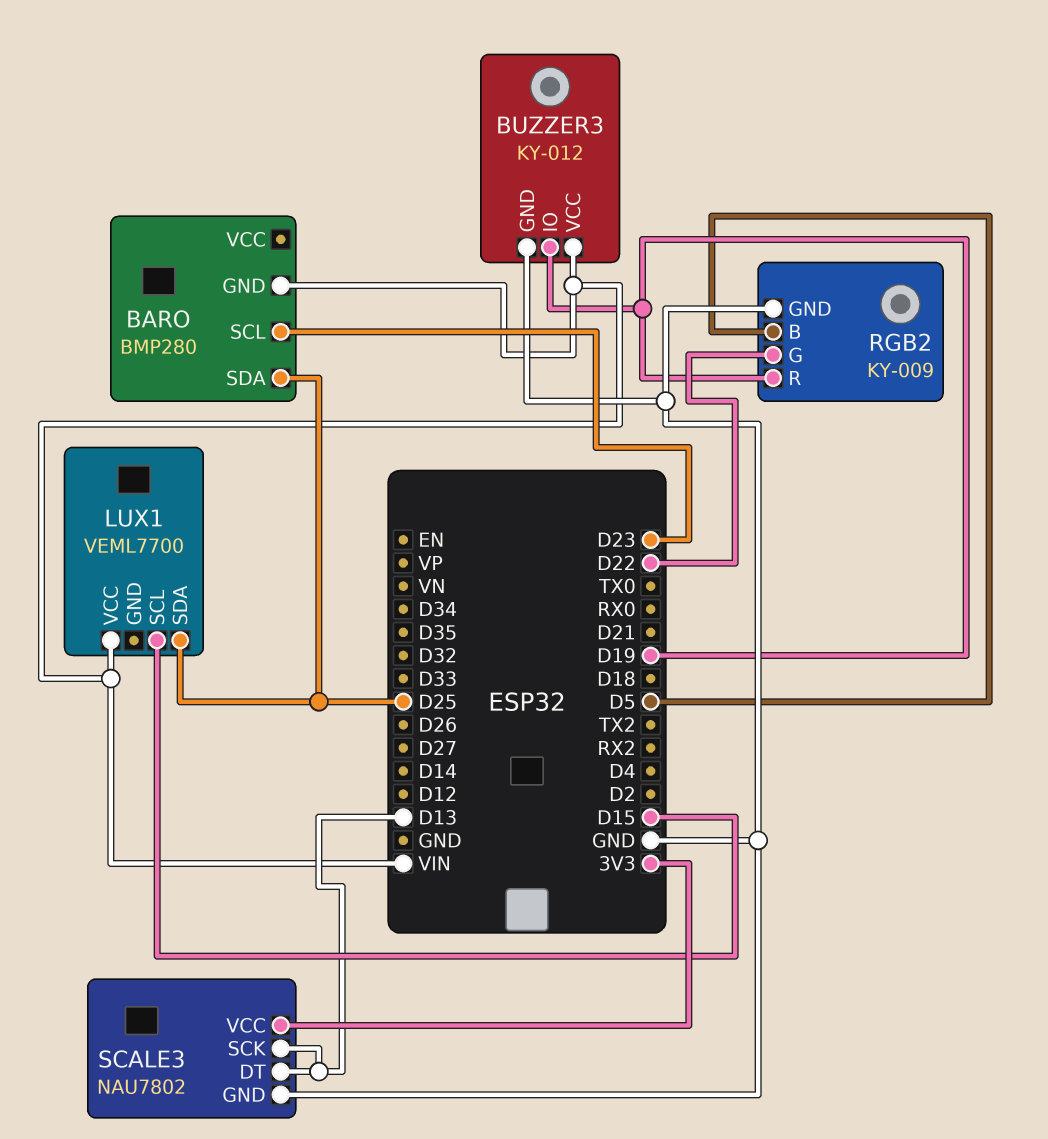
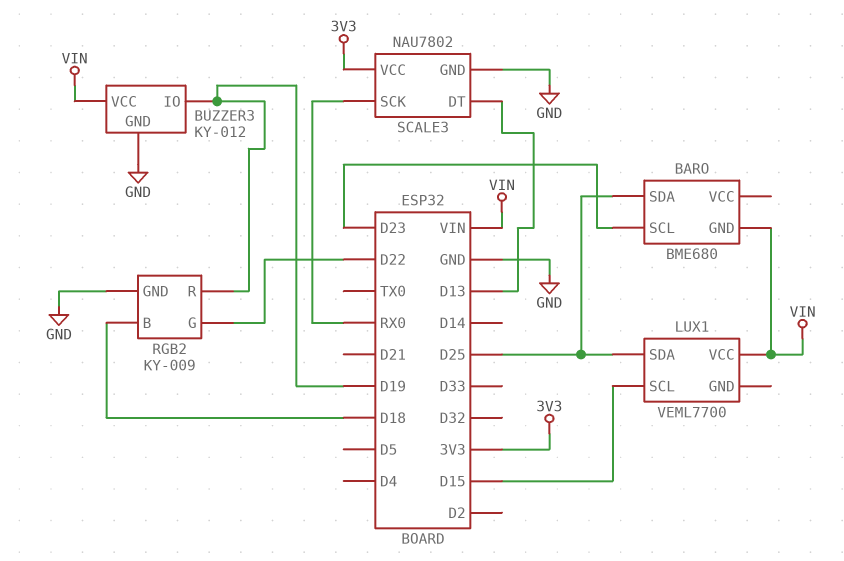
BARO: BMP280 -> BME680
RGB2 pin B: D5 -> D18
SCALE3 pin SCK: D13 -> RX0

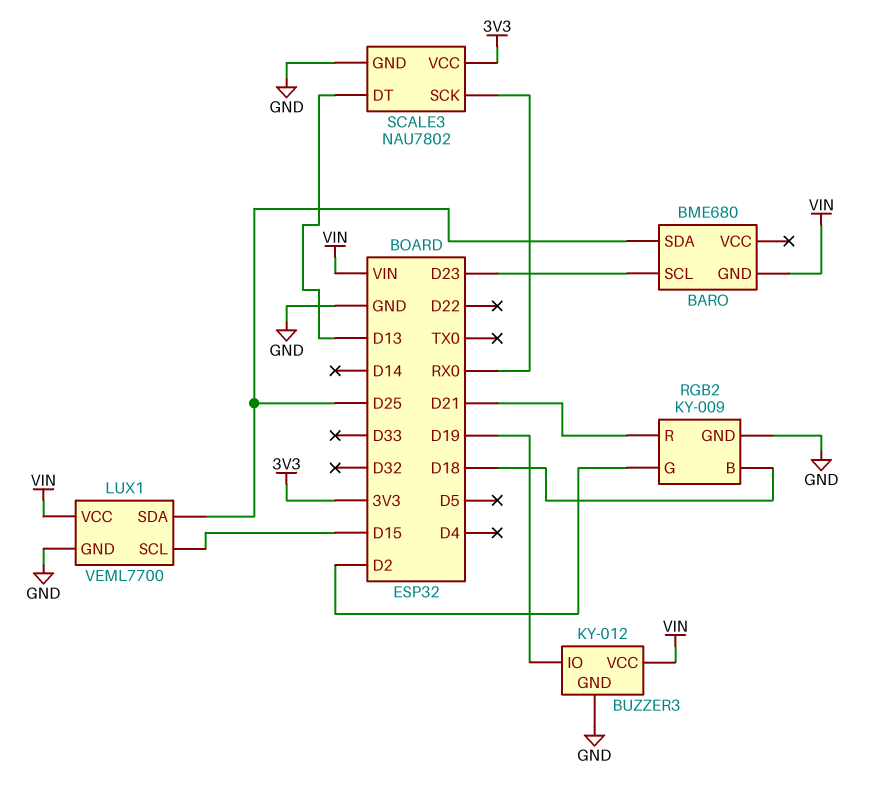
LUX1 pin GND: none -> GND
RGB2 pin G: D22 -> D2
RGB2 pin R: D19 -> D21

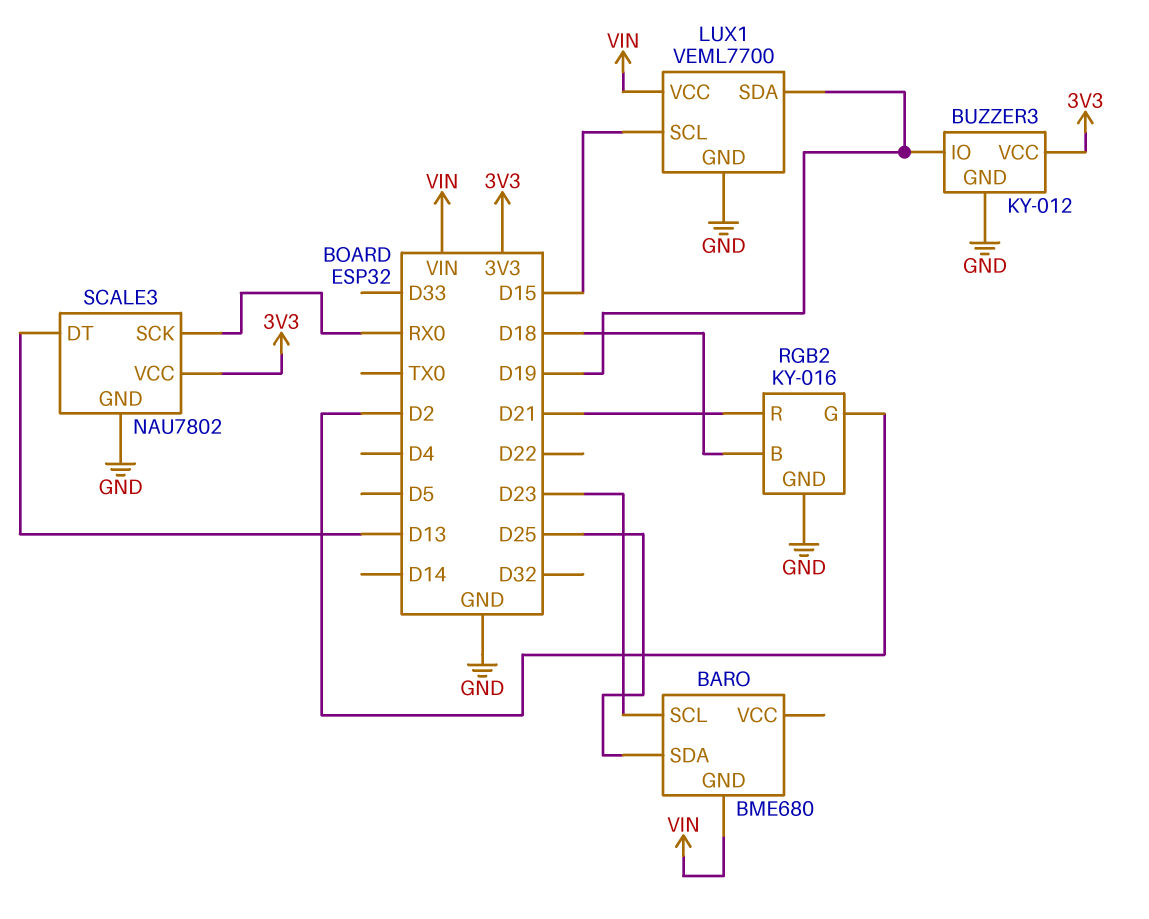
BUZZER3 pin VCC: VIN -> 3V3
LUX1 pin SDA: D25 -> D19
RGB2: KY-009 -> KY-016

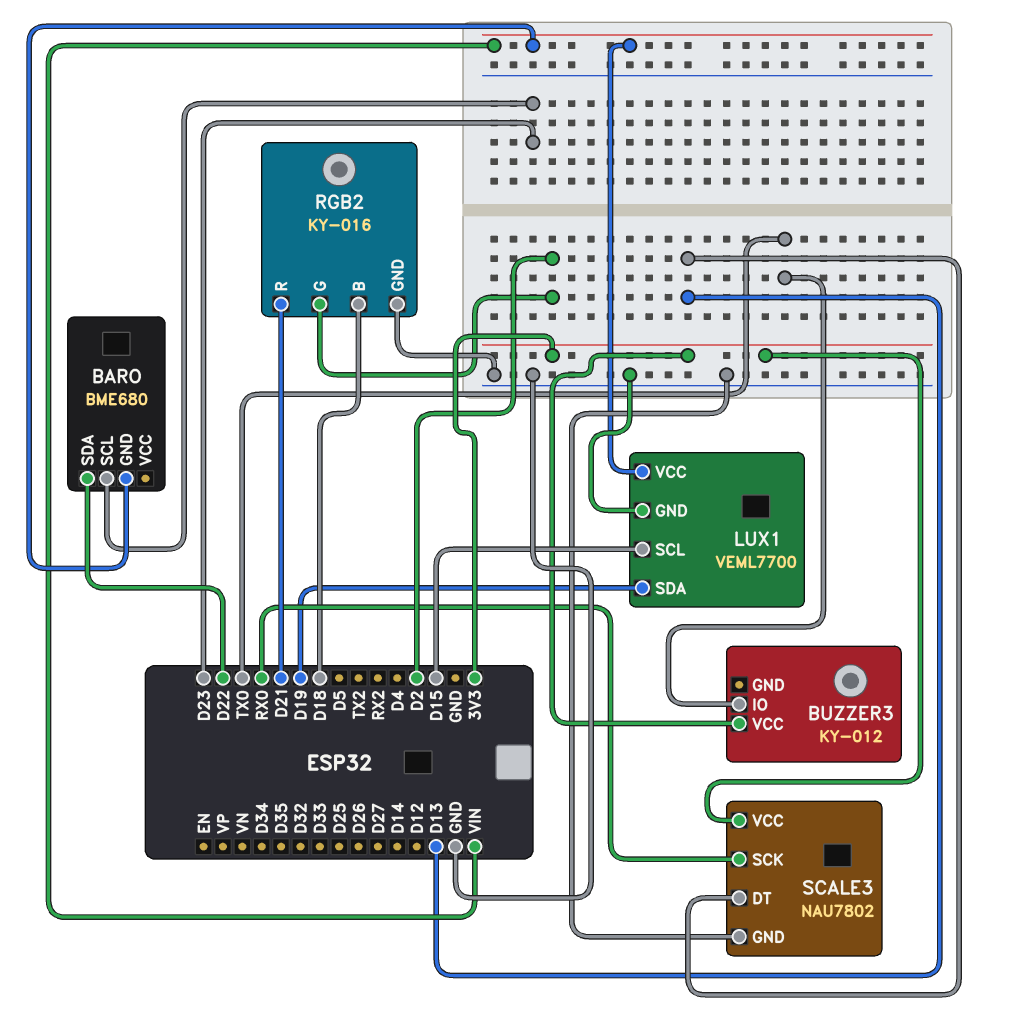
BARO pin SDA: D25 -> D22
BUZZER3 pin GND: GND -> none
BUZZER3 pin IO: D19 -> TX0

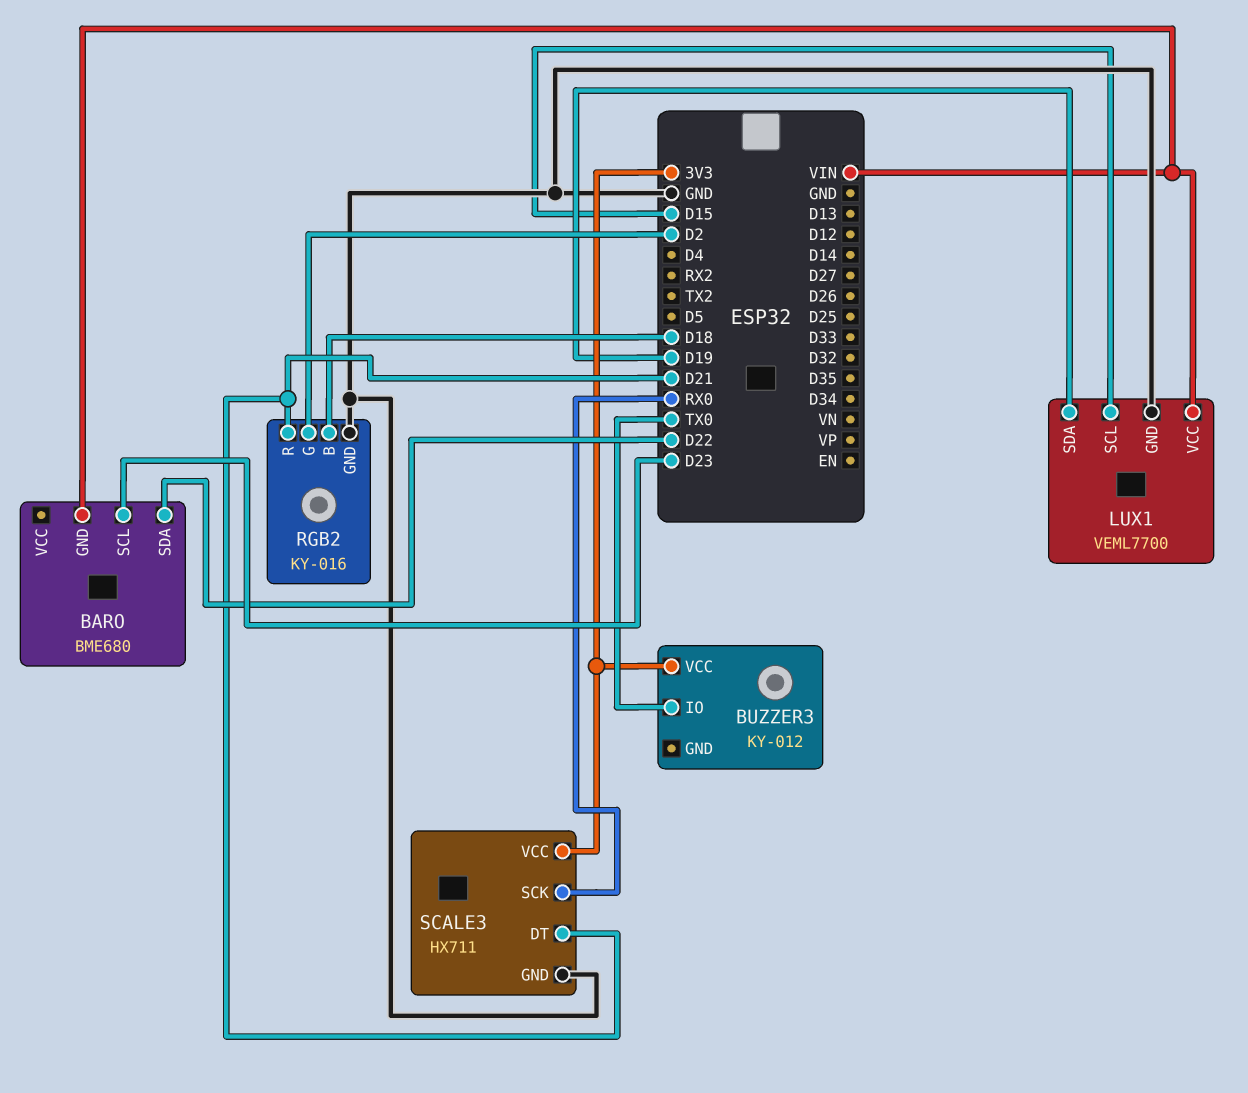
SCALE3: NAU7802 -> HX711
SCALE3 pin DT: D13 -> D21

